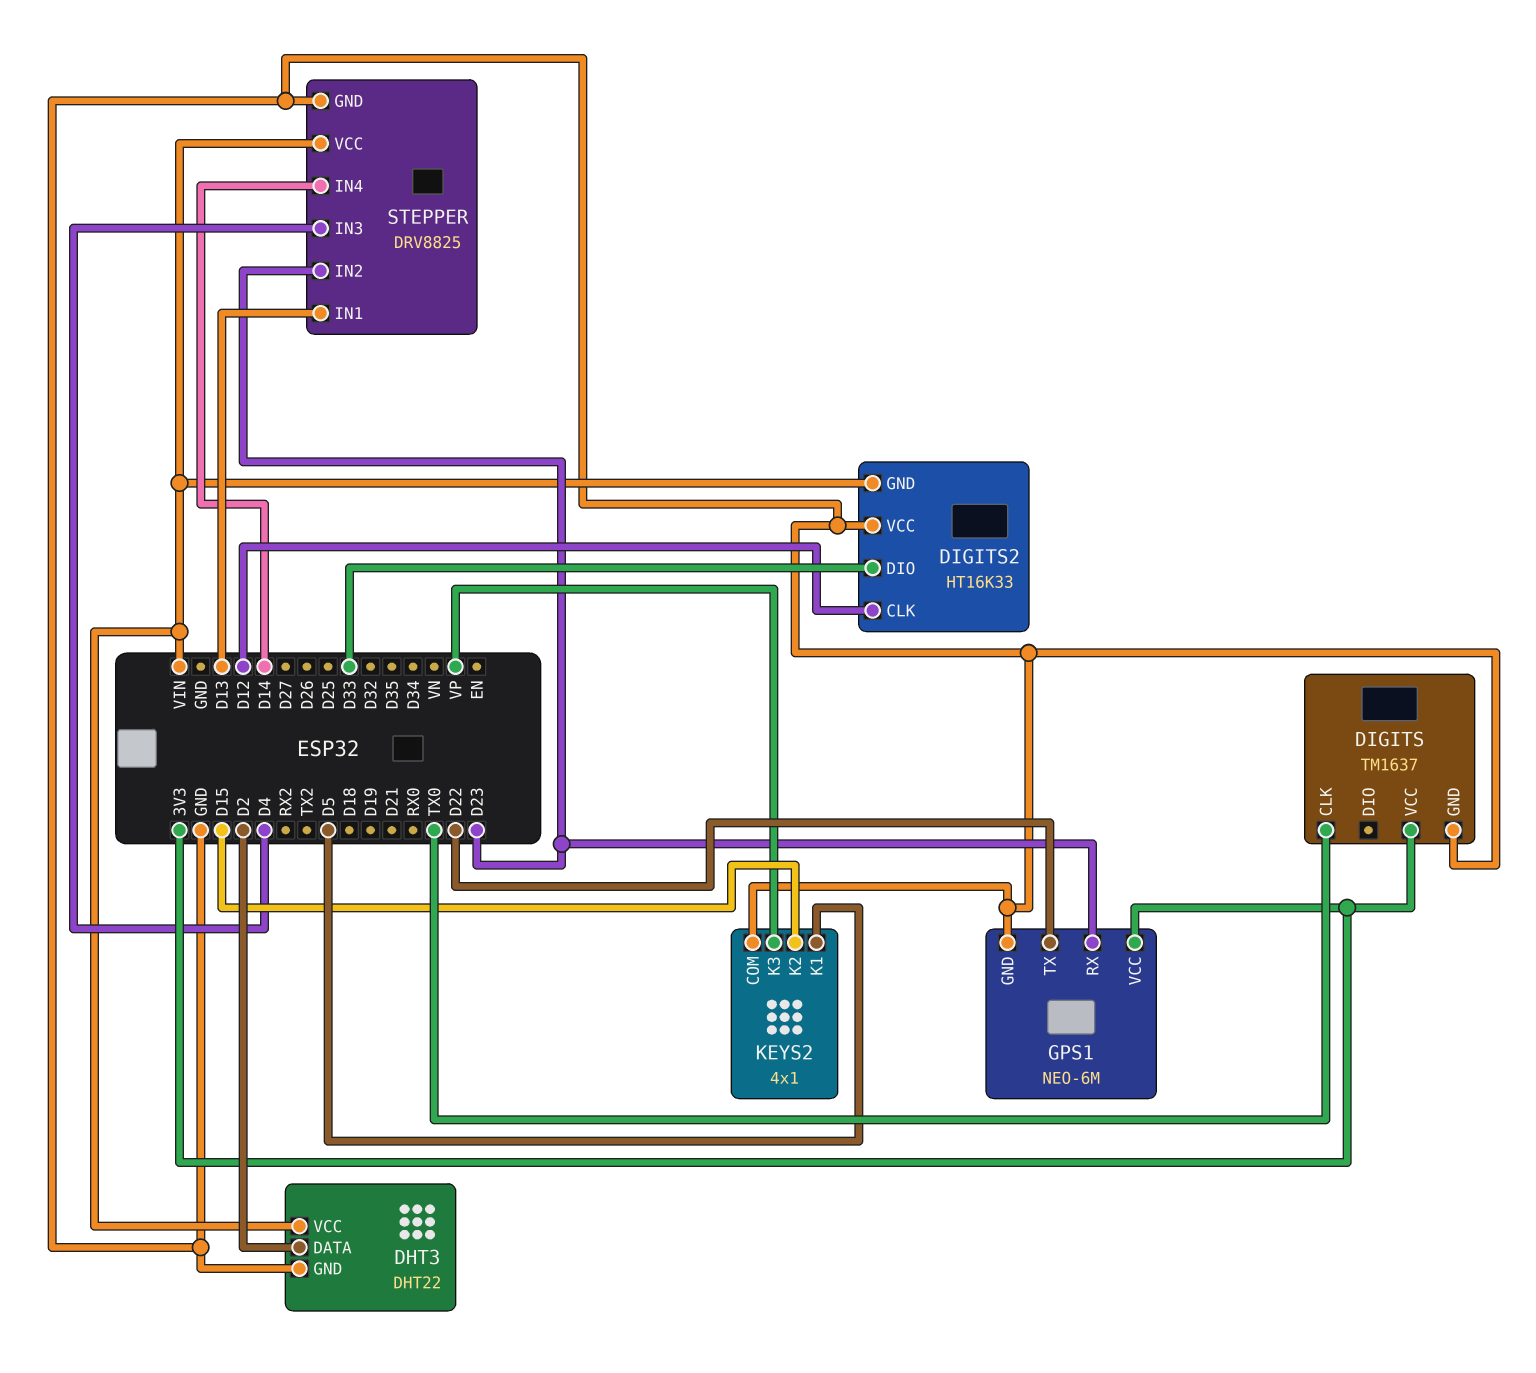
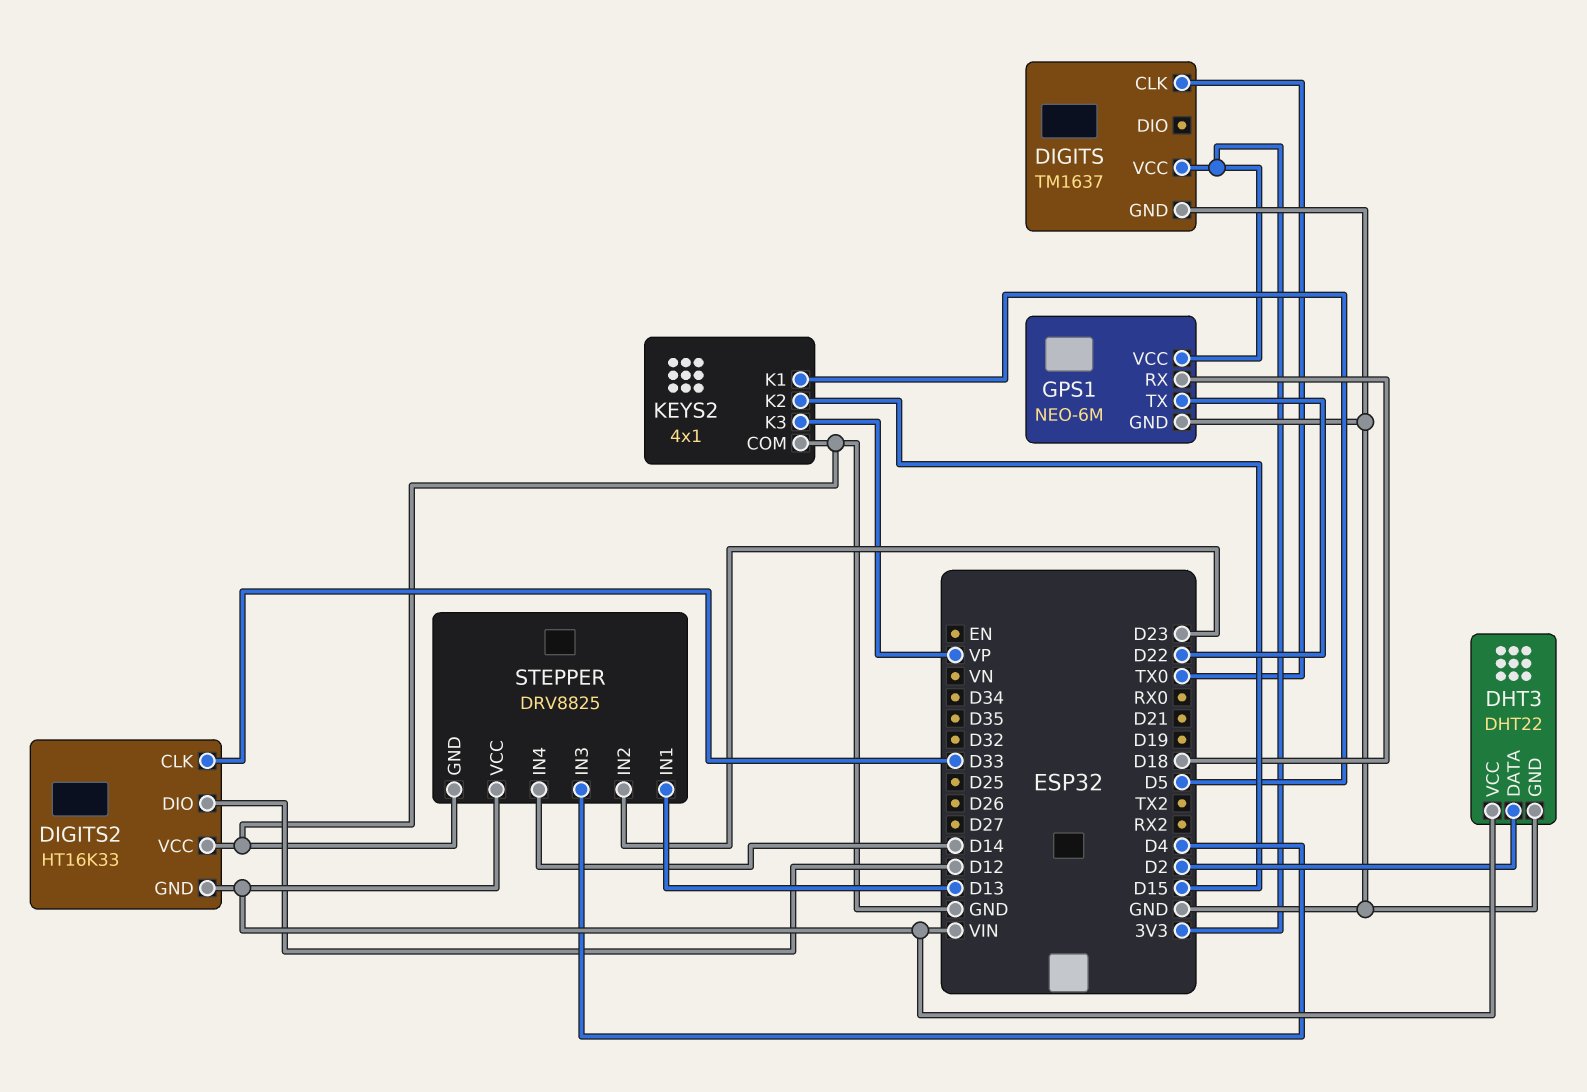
DIGITS2 pin CLK: D12 -> D33
DIGITS2 pin DIO: D33 -> D12
GPS1 pin RX: D23 -> D18

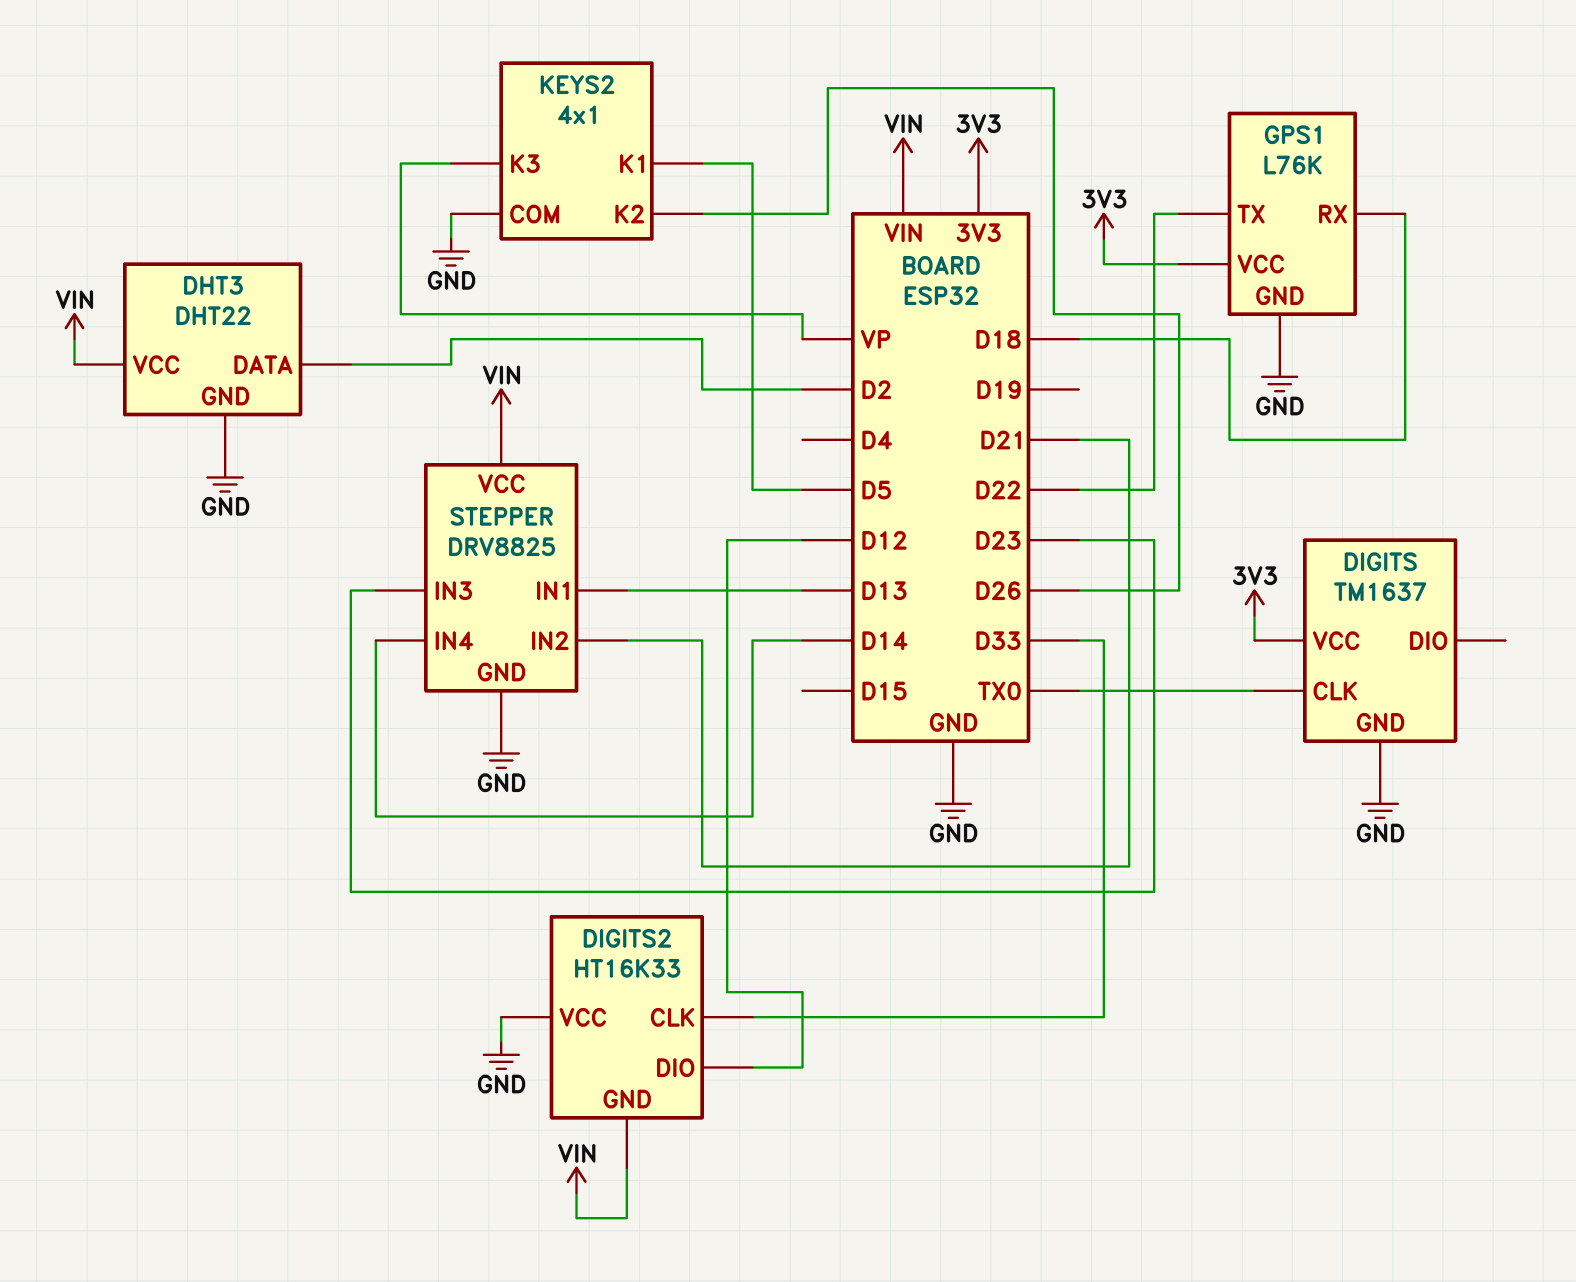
GPS1: NEO-6M -> L76K
KEYS2 pin K2: D15 -> D26
STEPPER pin IN2: D23 -> D21
STEPPER pin IN3: D4 -> D23

